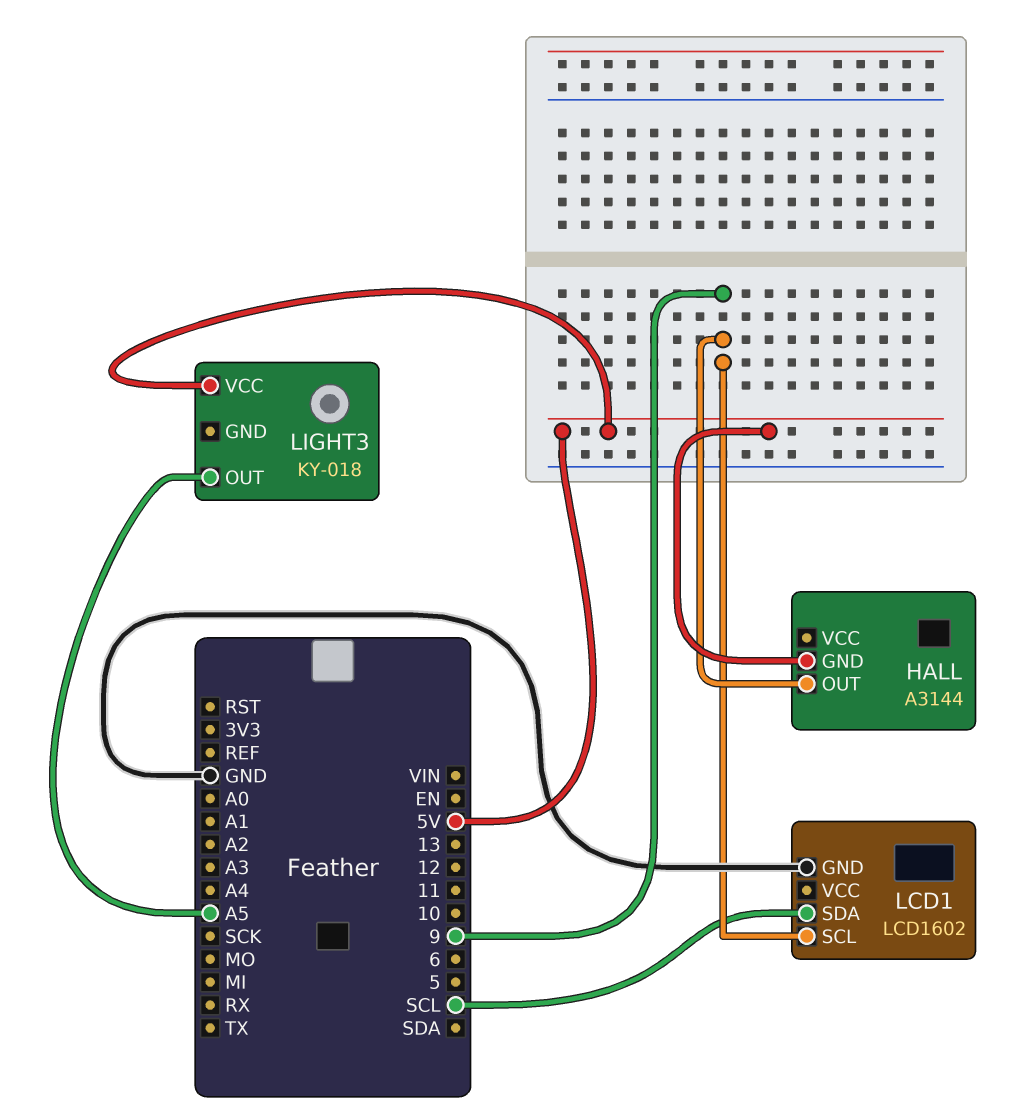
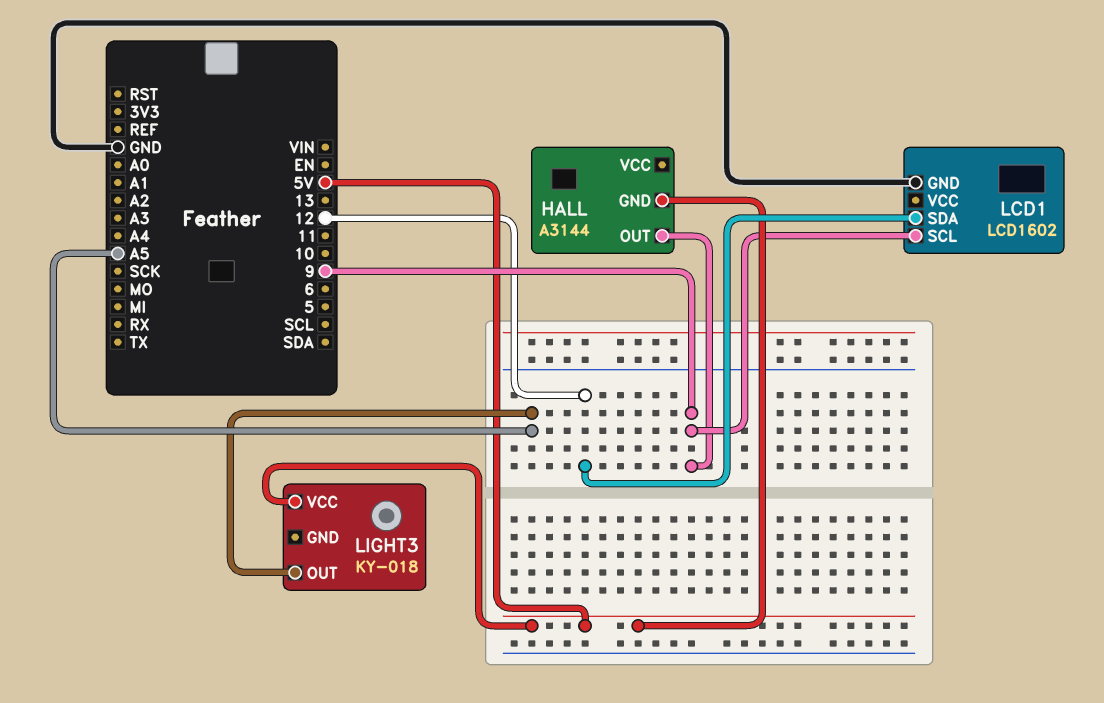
LCD1 pin SDA: SCL -> 12

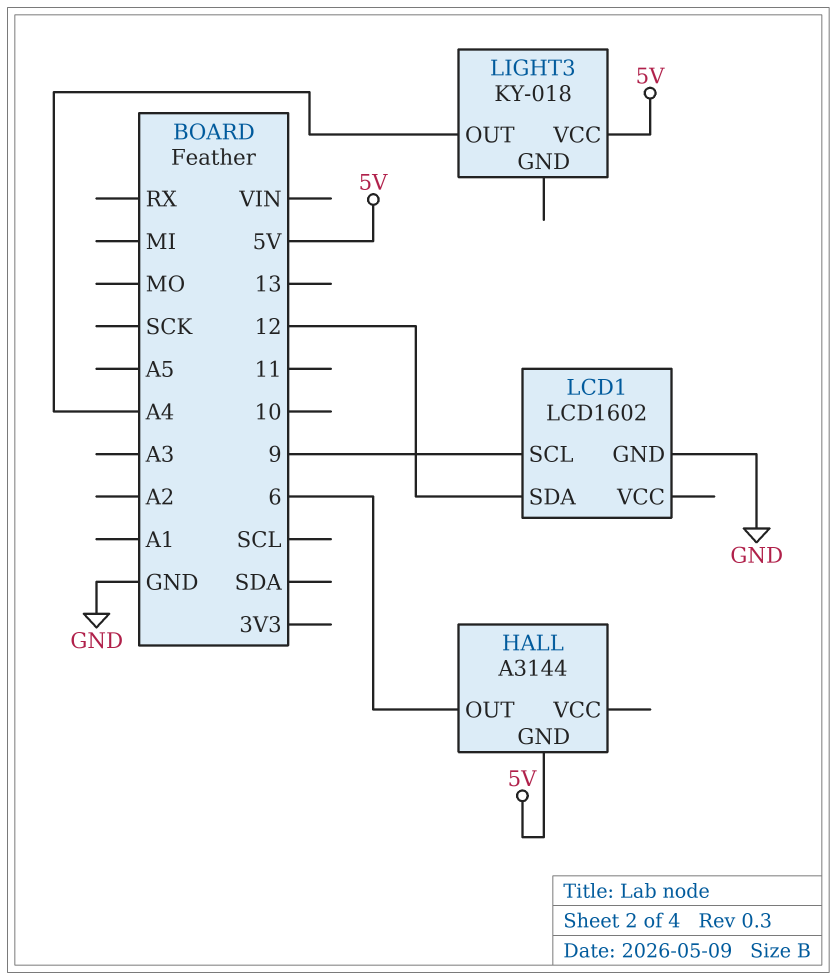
HALL pin OUT: 9 -> 6
LIGHT3 pin OUT: A5 -> A4

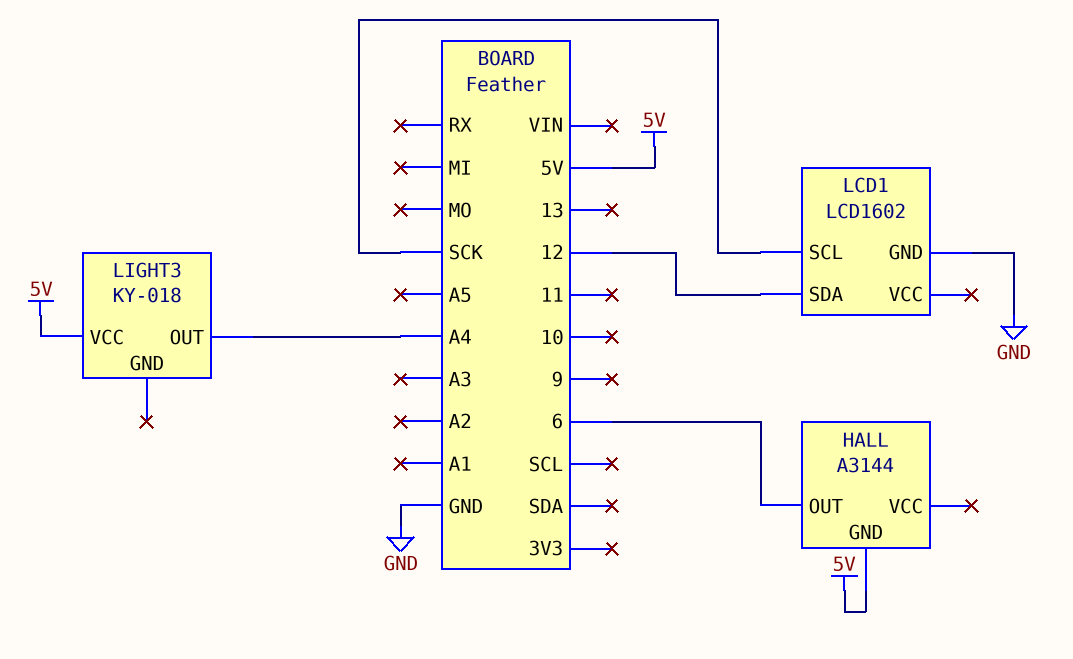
LCD1 pin SCL: 9 -> SCK

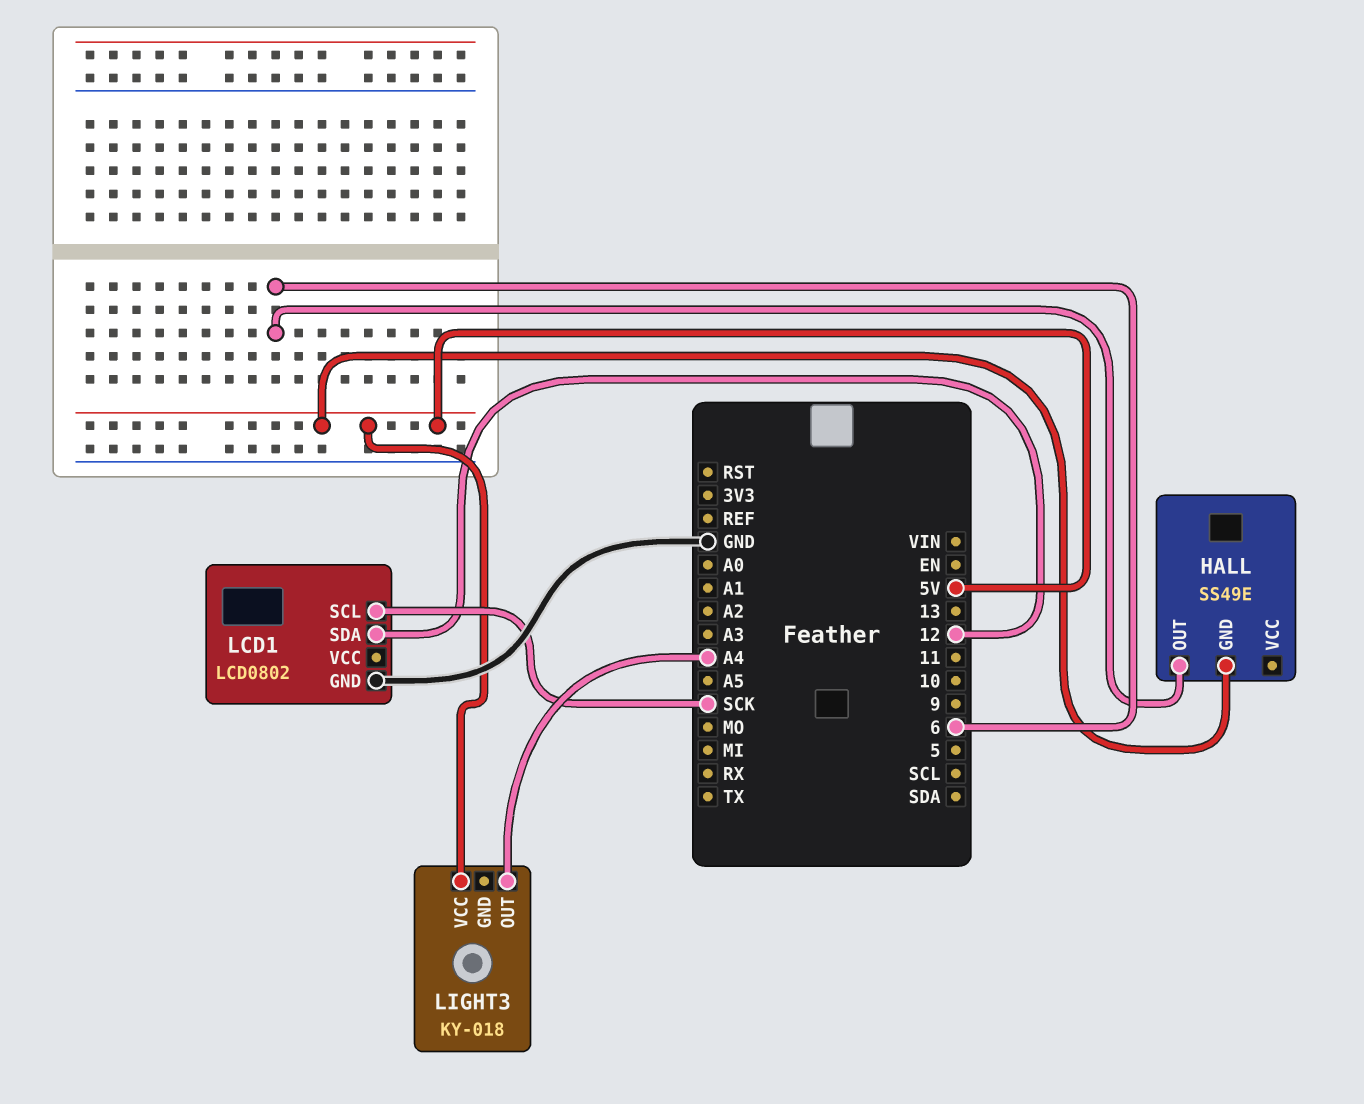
HALL: A3144 -> SS49E
LCD1: LCD1602 -> LCD0802

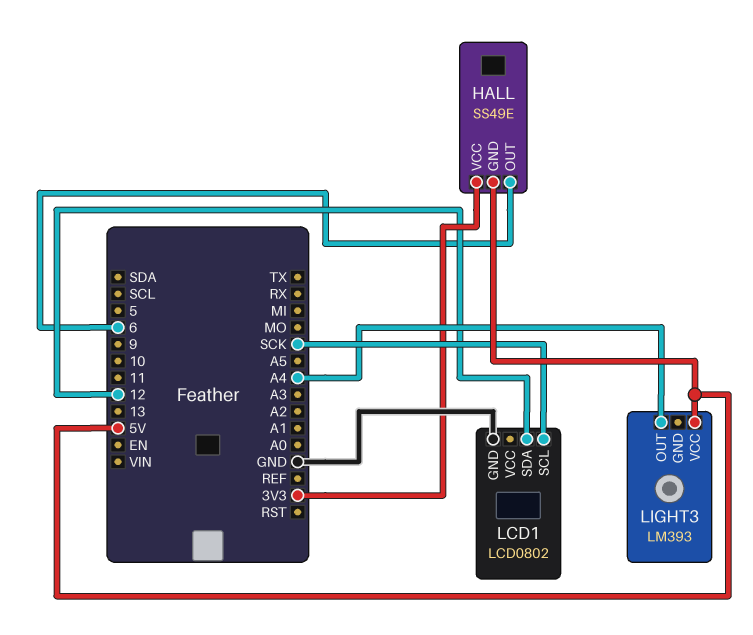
HALL pin VCC: none -> 3V3
LIGHT3: KY-018 -> LM393

